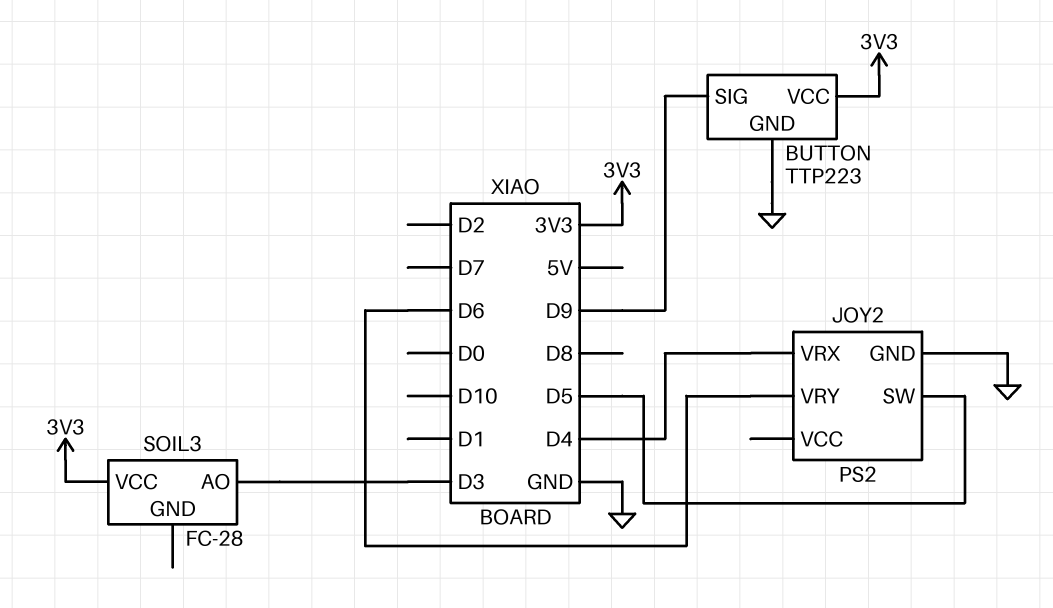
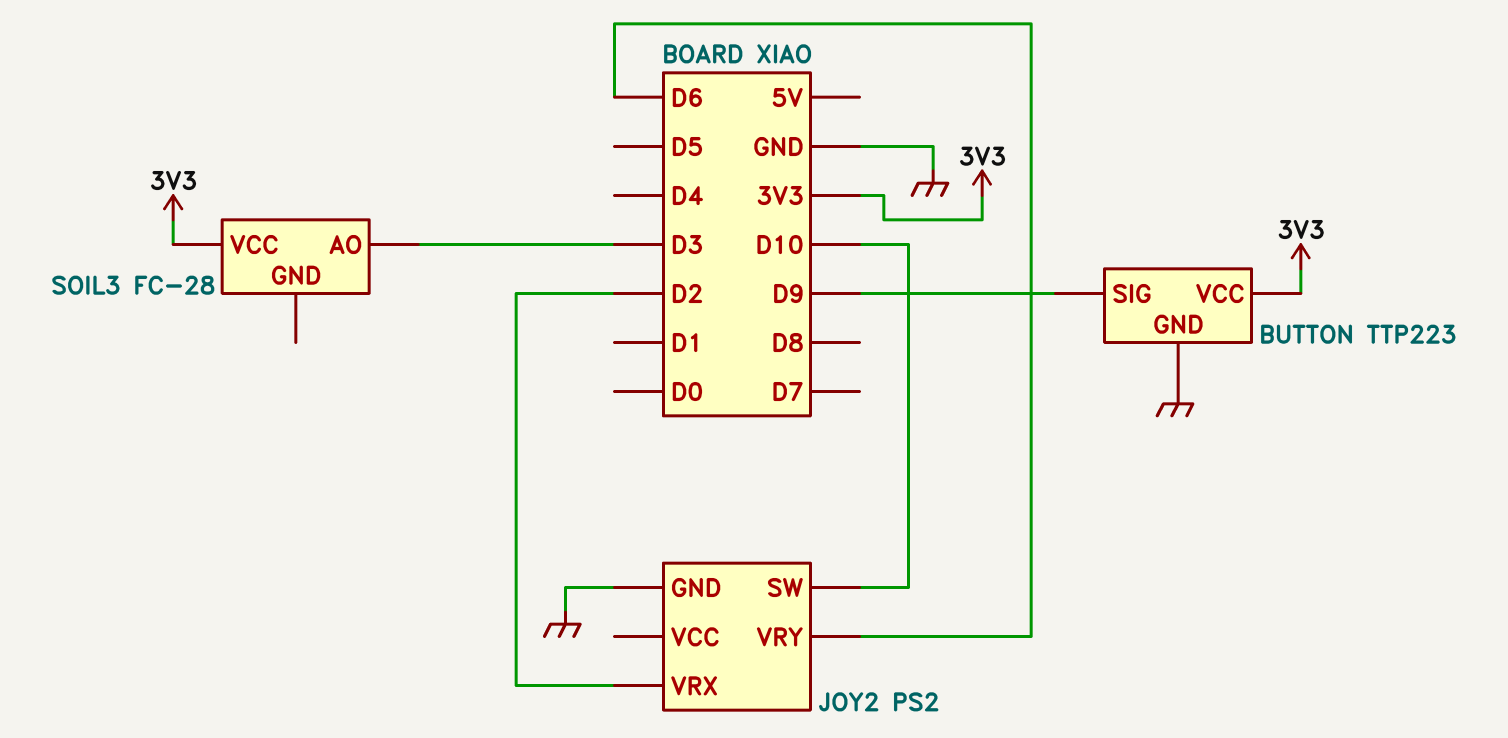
JOY2 pin SW: D5 -> D10
JOY2 pin VRX: D4 -> D2

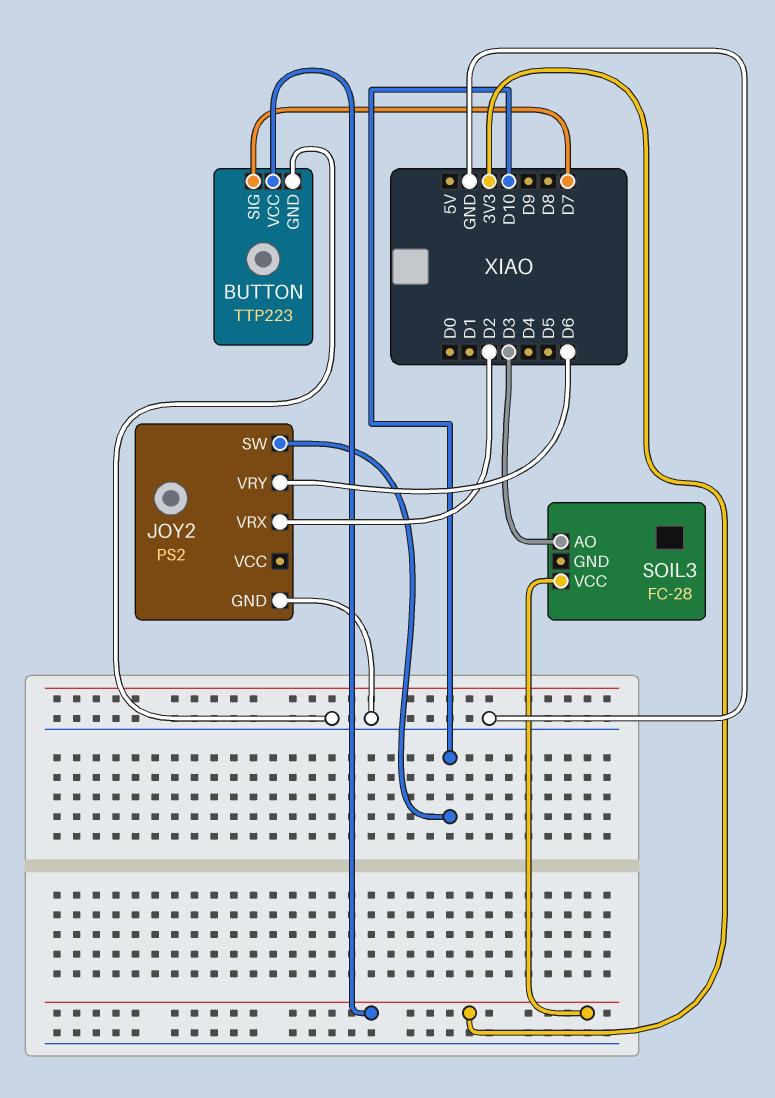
BUTTON pin SIG: D9 -> D7

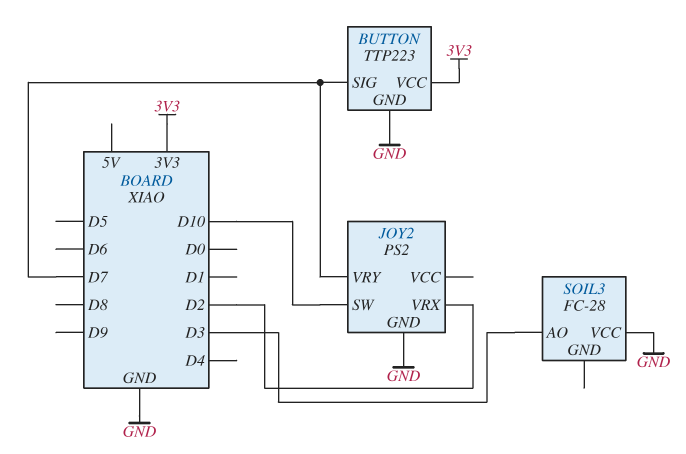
JOY2 pin VRY: D6 -> D7
SOIL3 pin VCC: 3V3 -> GND

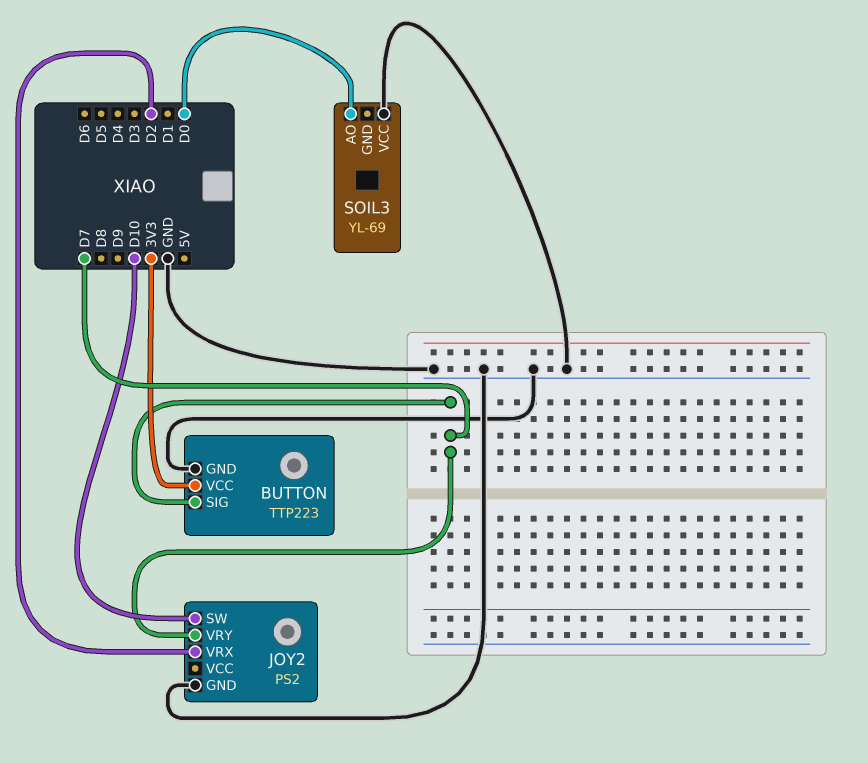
SOIL3: FC-28 -> YL-69
SOIL3 pin AO: D3 -> D0

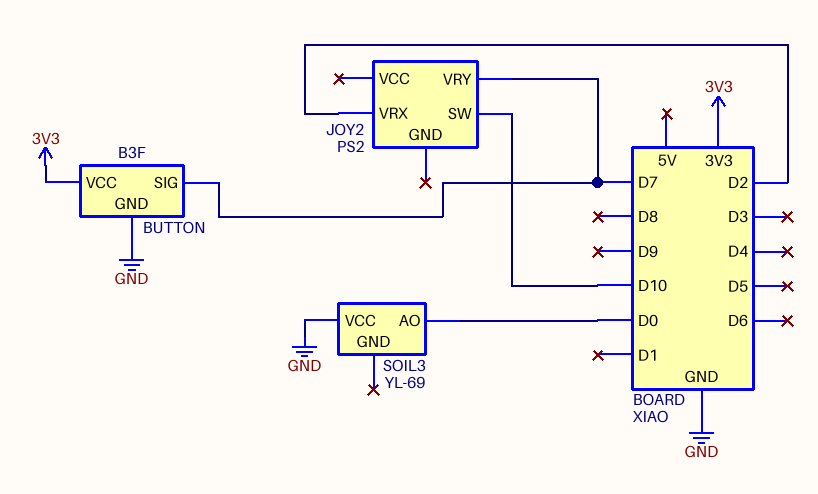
BUTTON: TTP223 -> B3F
JOY2 pin GND: GND -> none

